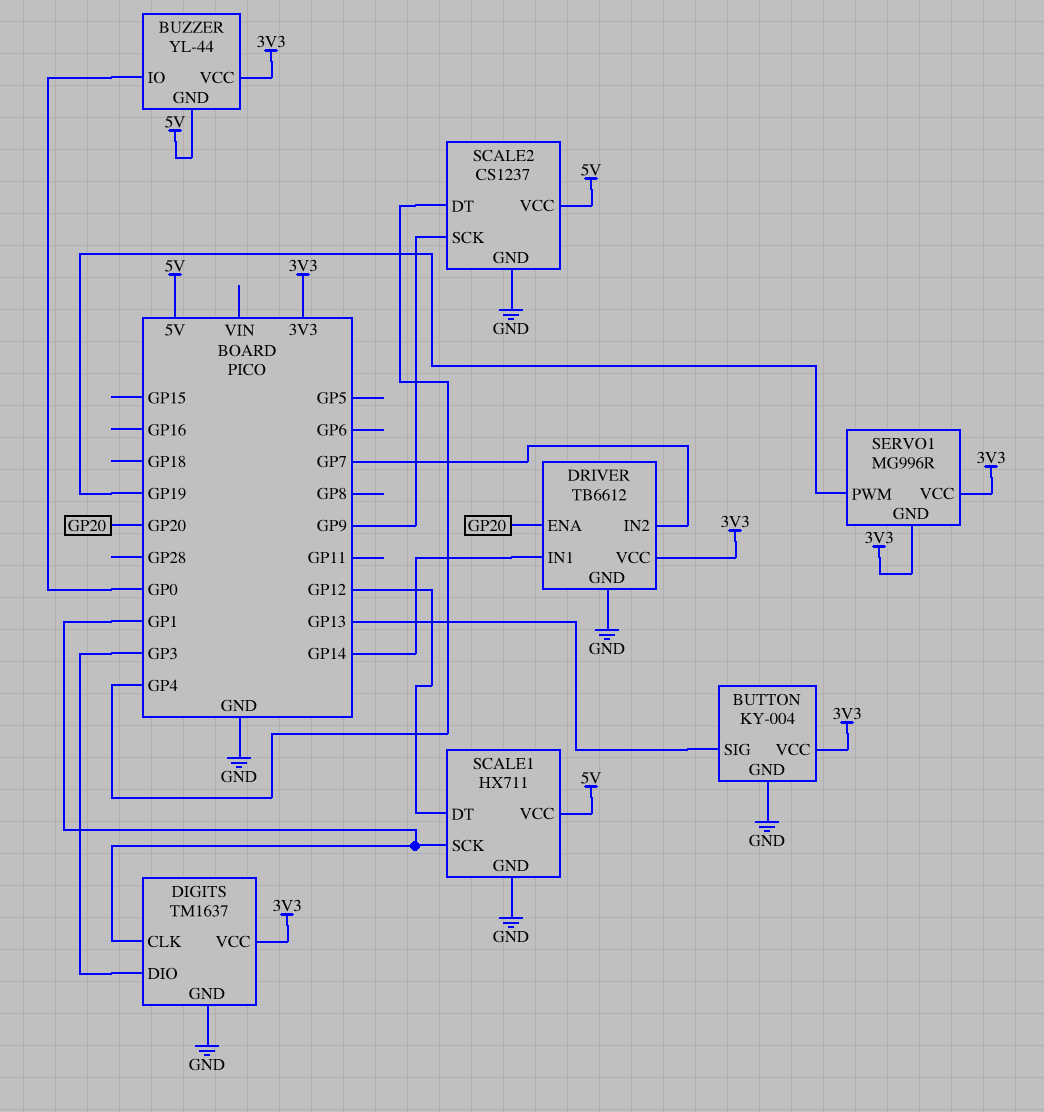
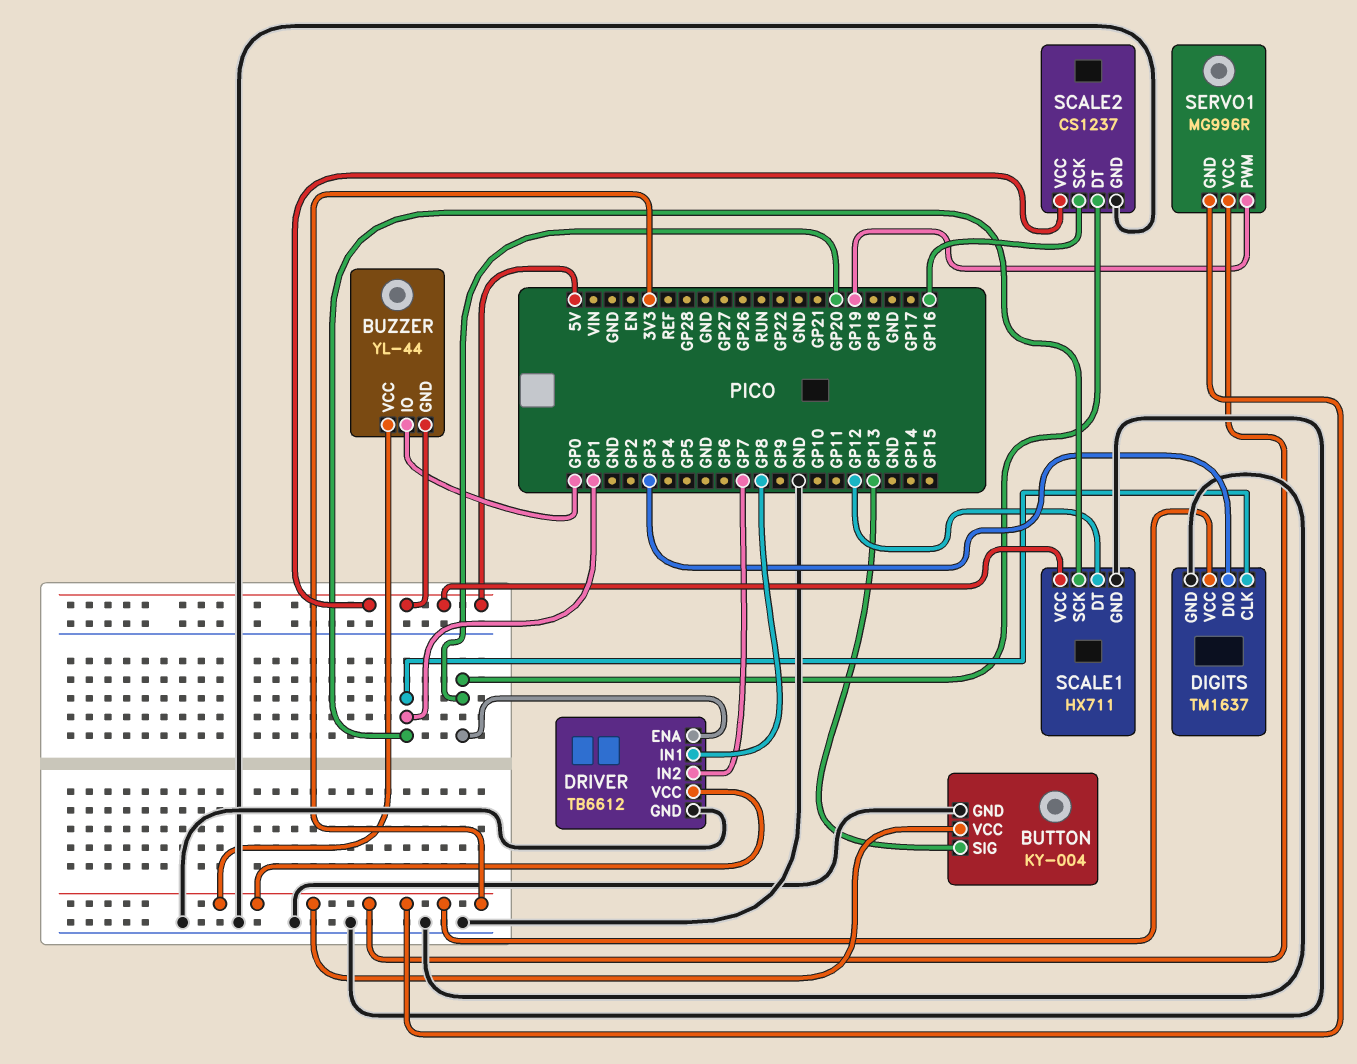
DRIVER pin IN1: GP14 -> GP8
SCALE2 pin DT: GP4 -> GP20
SCALE2 pin SCK: GP9 -> GP16

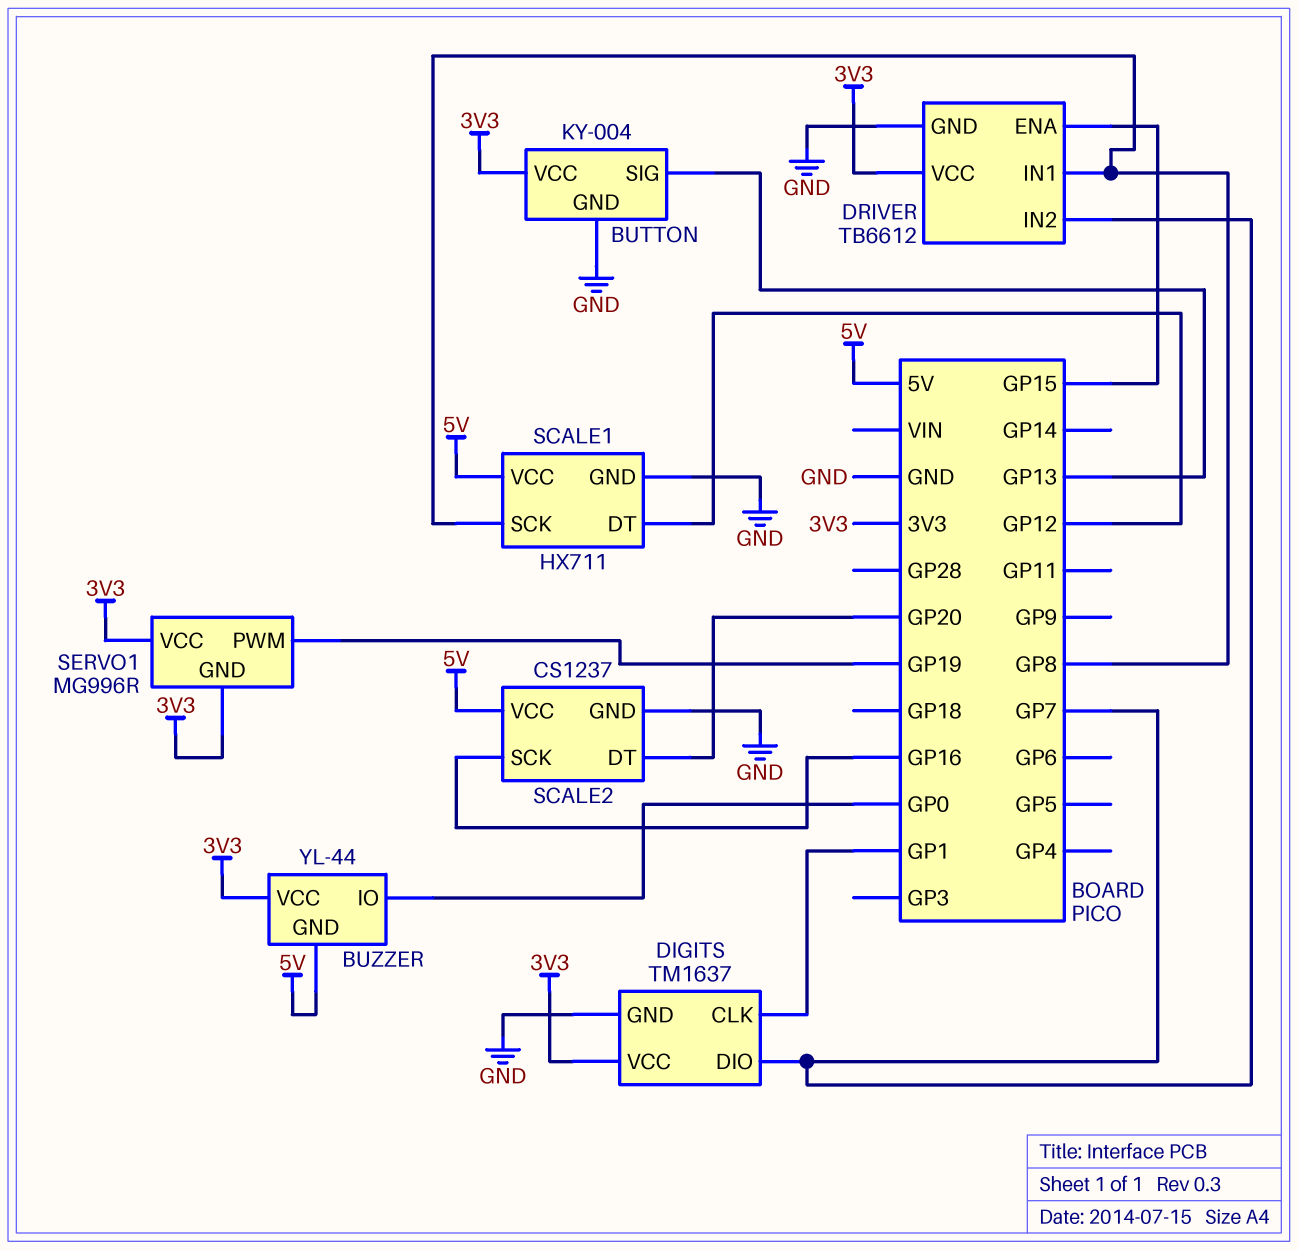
DIGITS pin DIO: GP3 -> GP7
DRIVER pin ENA: GP20 -> GP15
SCALE1 pin SCK: GP1 -> GP8

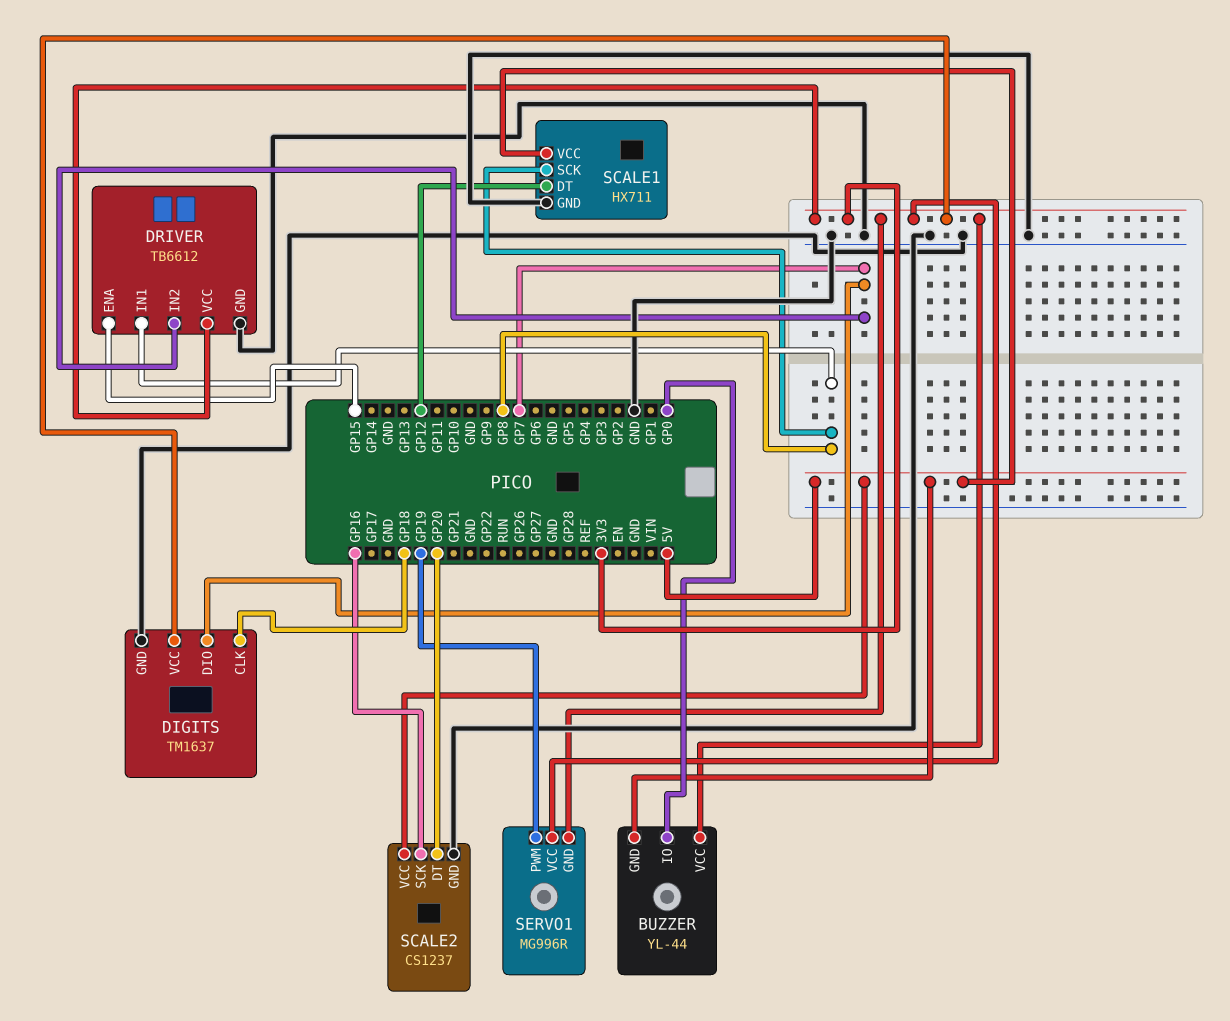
BUTTON: KY-004 -> none
BUTTON pin GND: GND -> none
BUTTON pin SIG: GP13 -> none
BUTTON pin VCC: 3V3 -> none
DIGITS pin CLK: GP1 -> GP18

